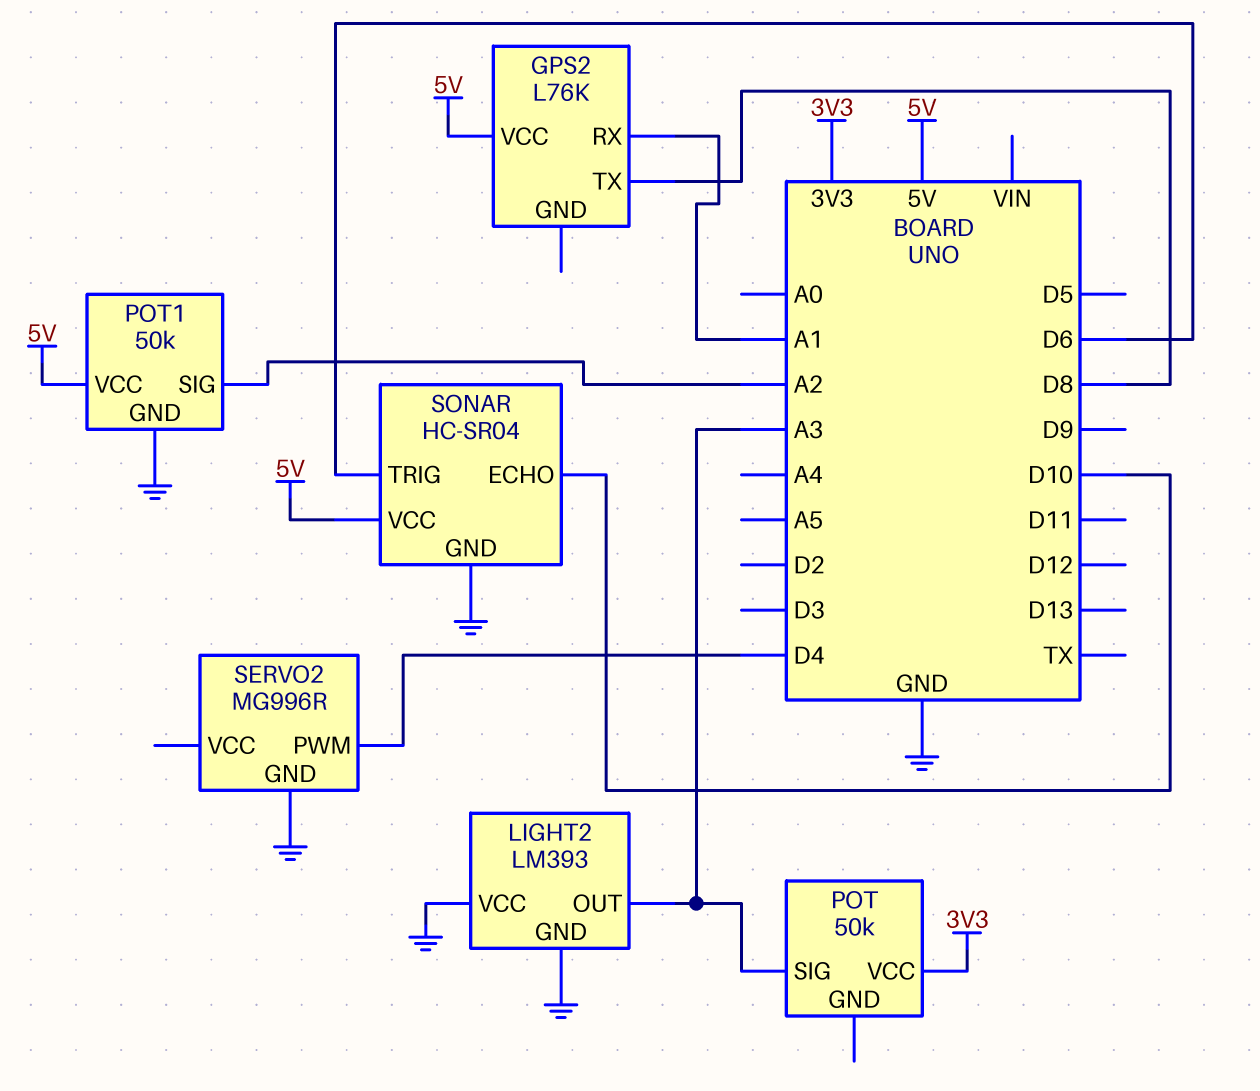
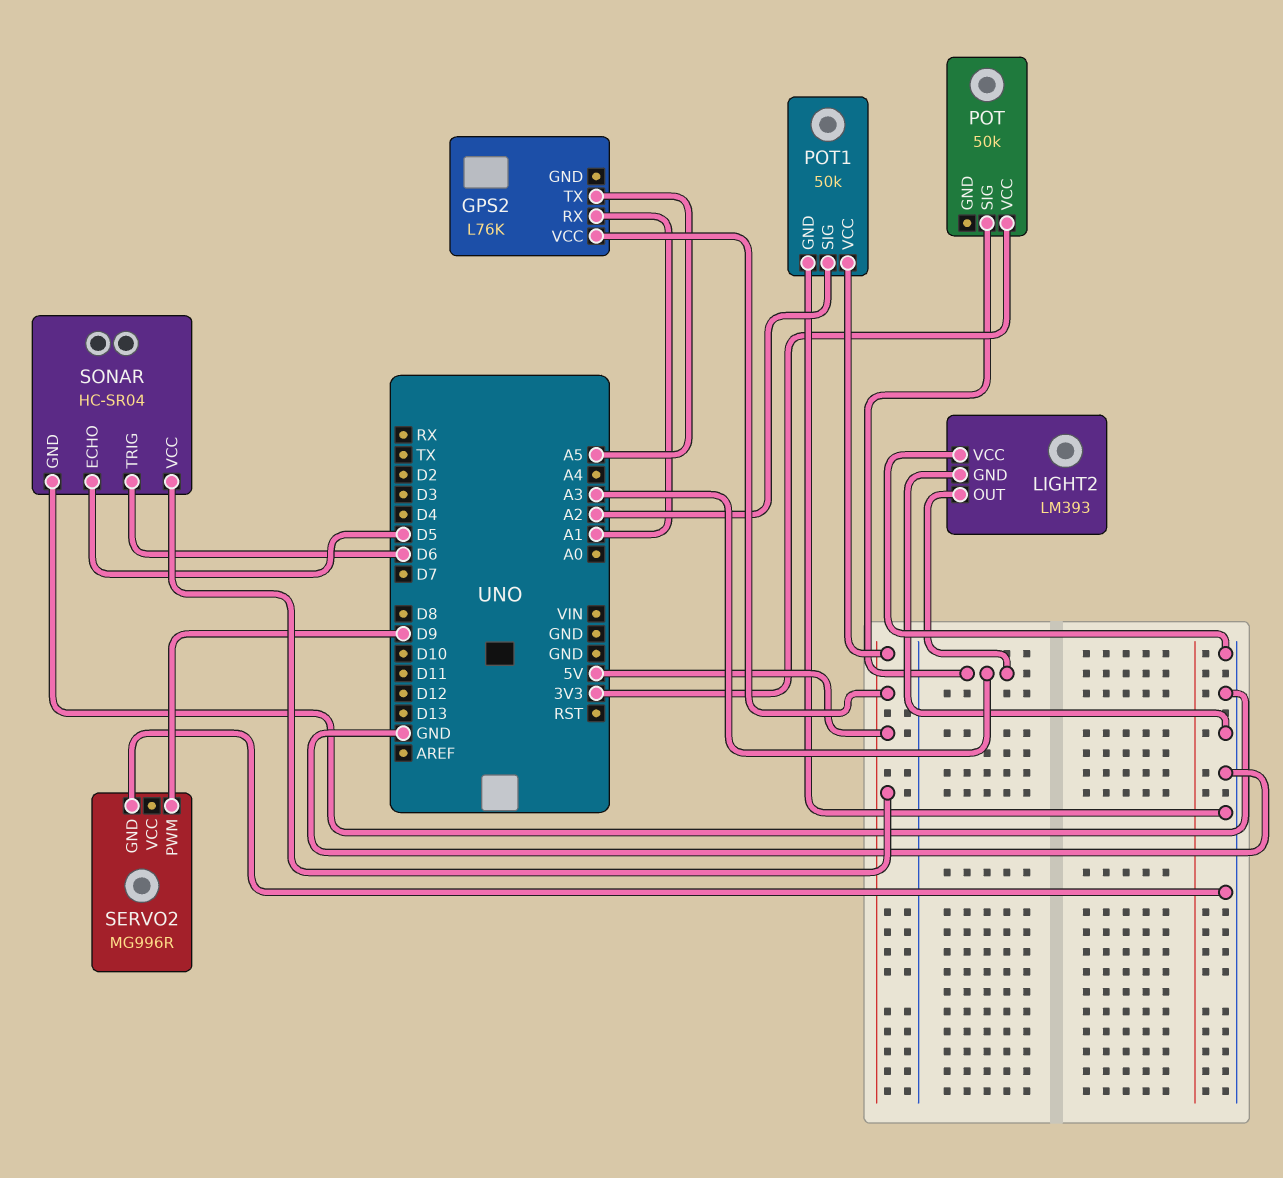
GPS2 pin TX: D8 -> A5
SERVO2 pin PWM: D4 -> D9
SONAR pin ECHO: D10 -> D5

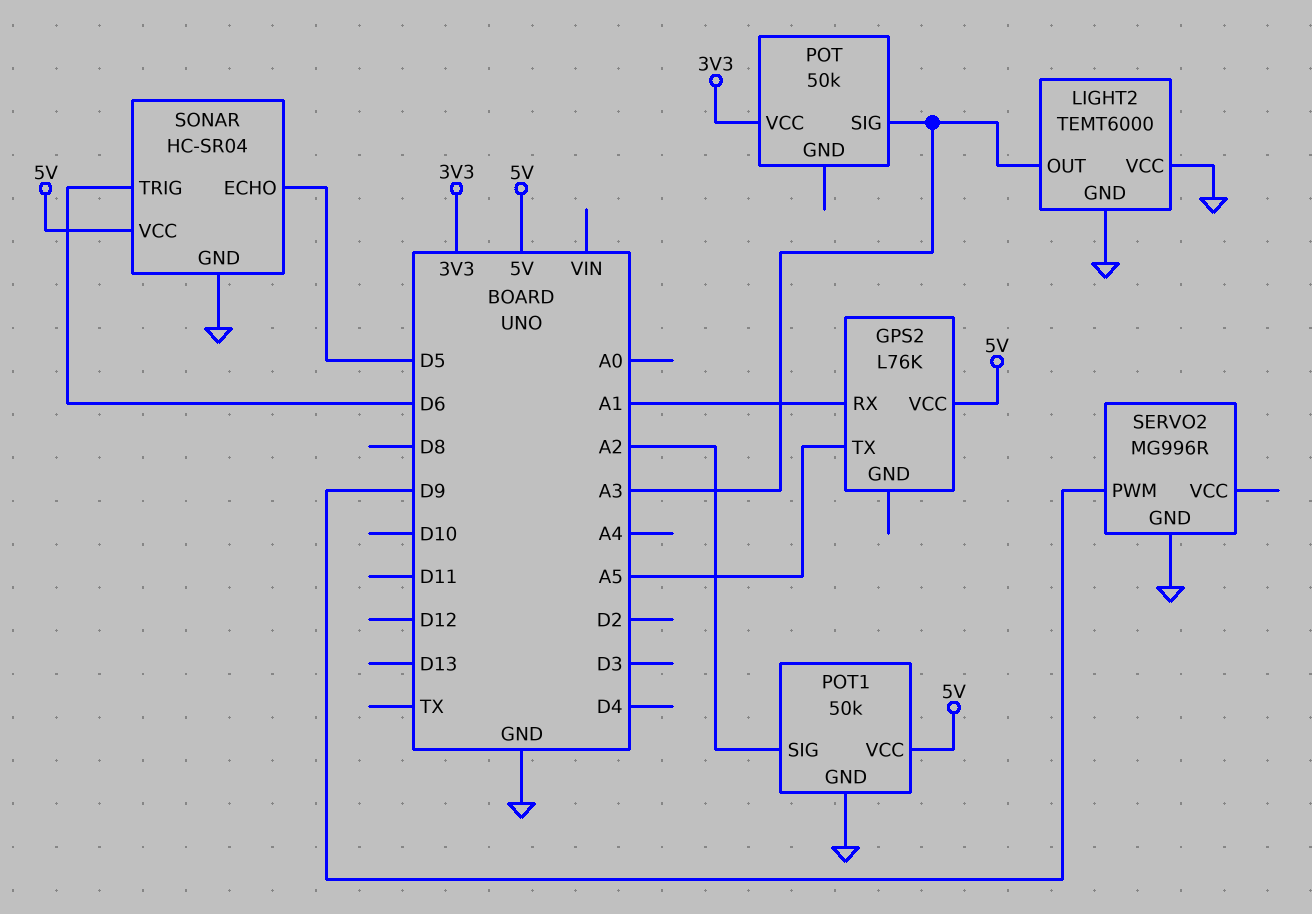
LIGHT2: LM393 -> TEMT6000

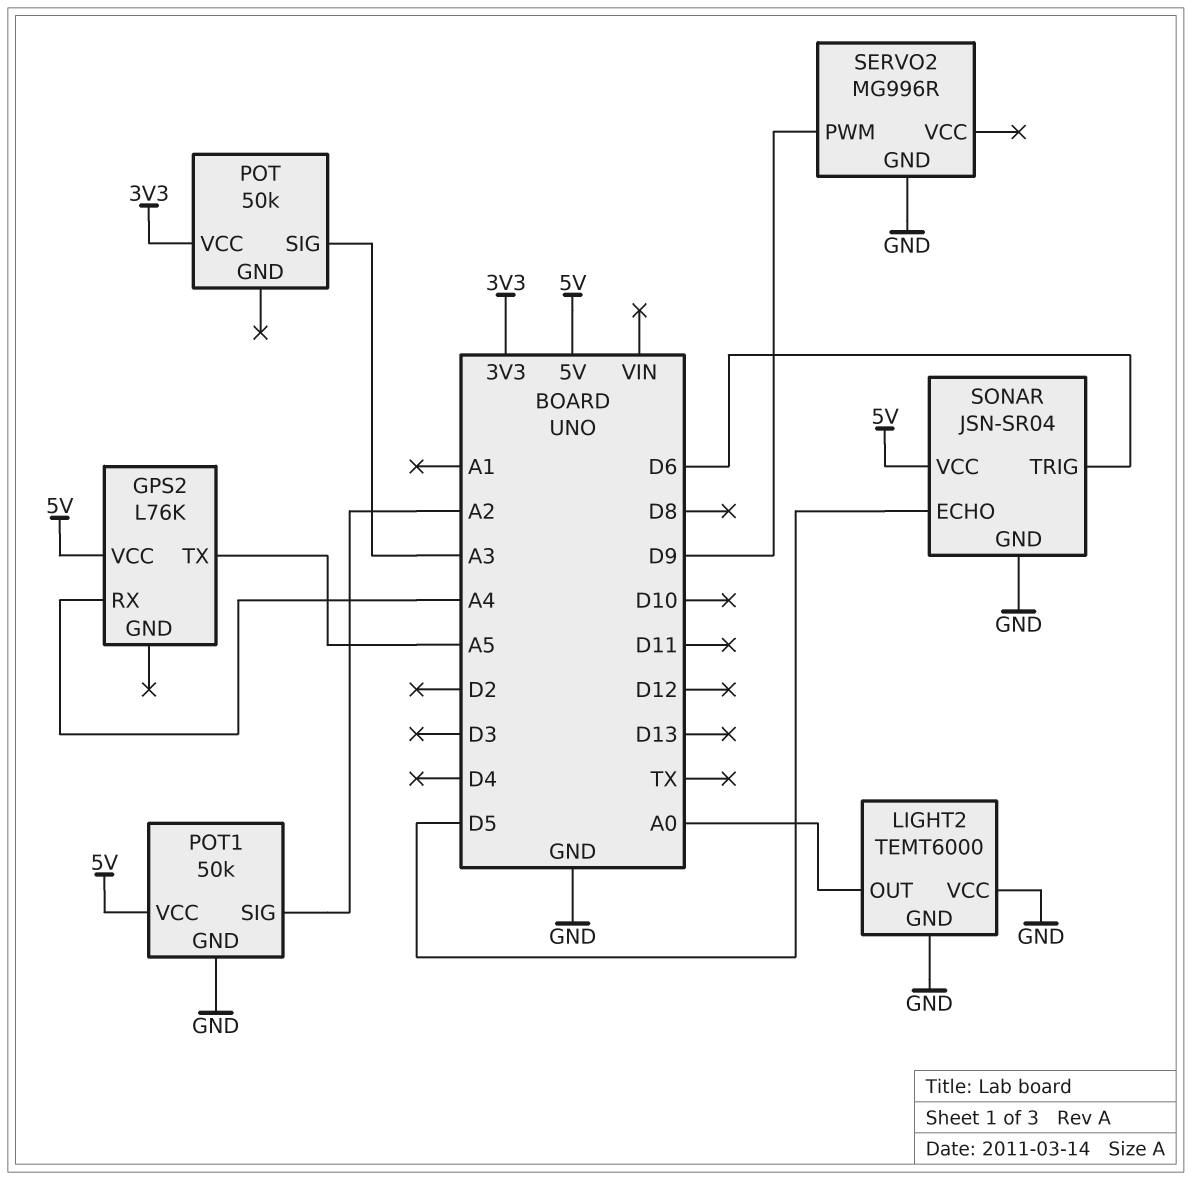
GPS2 pin RX: A1 -> A4
LIGHT2 pin OUT: A3 -> A0
SONAR: HC-SR04 -> JSN-SR04

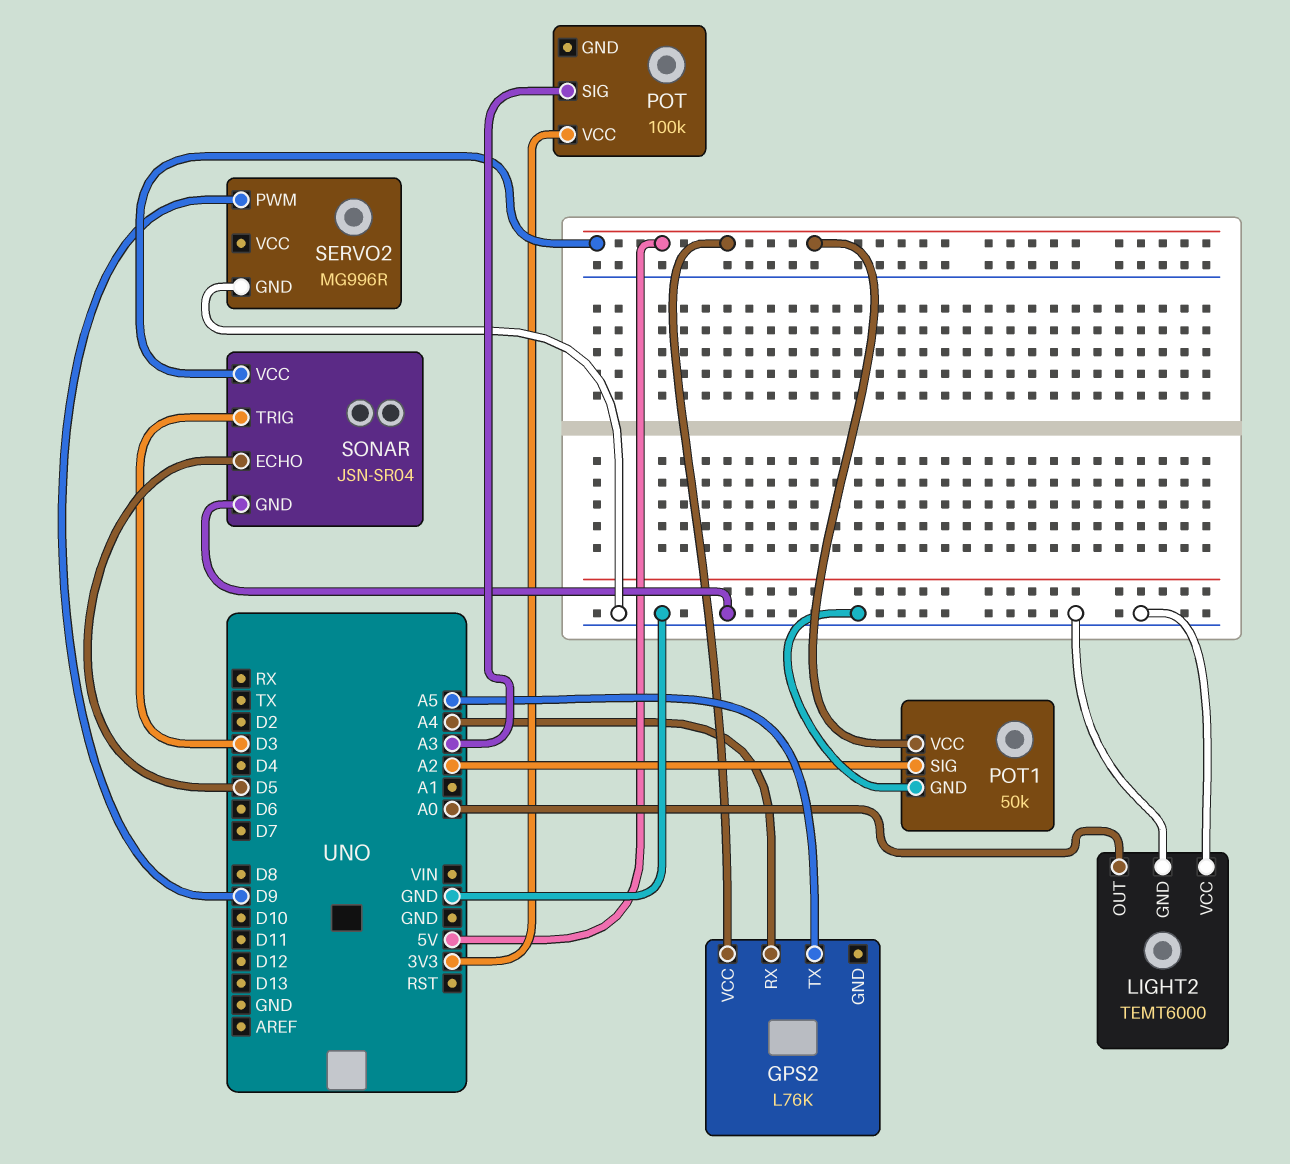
POT: 50k -> 100k
SONAR pin TRIG: D6 -> D3

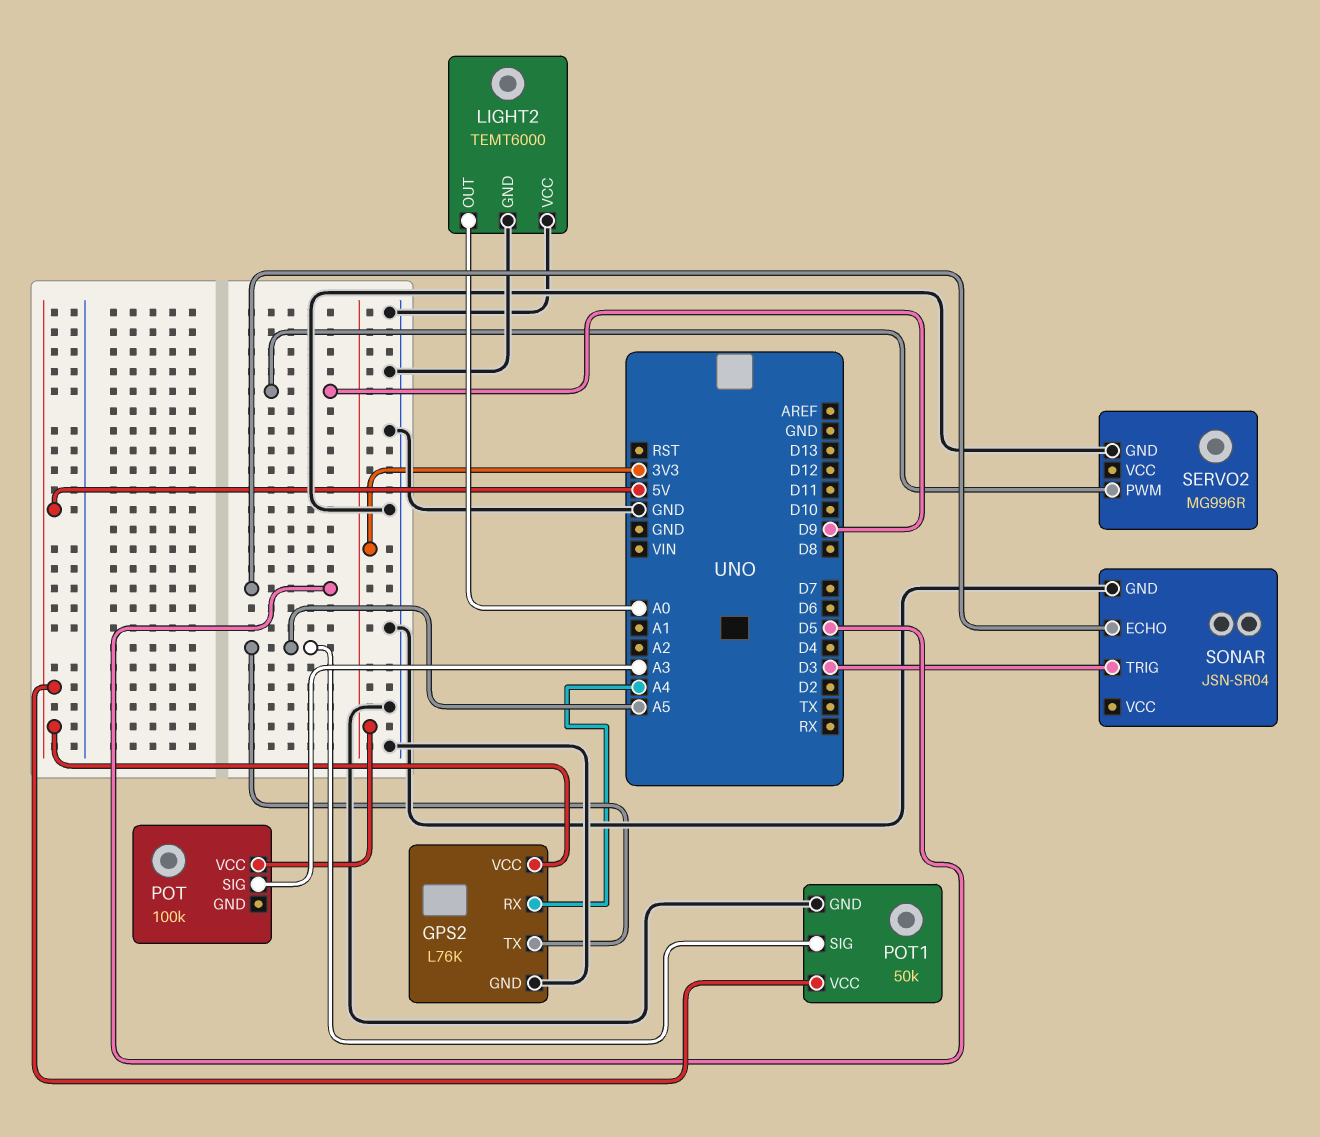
GPS2 pin GND: none -> GND
POT1 pin SIG: A2 -> A5
SONAR pin VCC: 5V -> none

